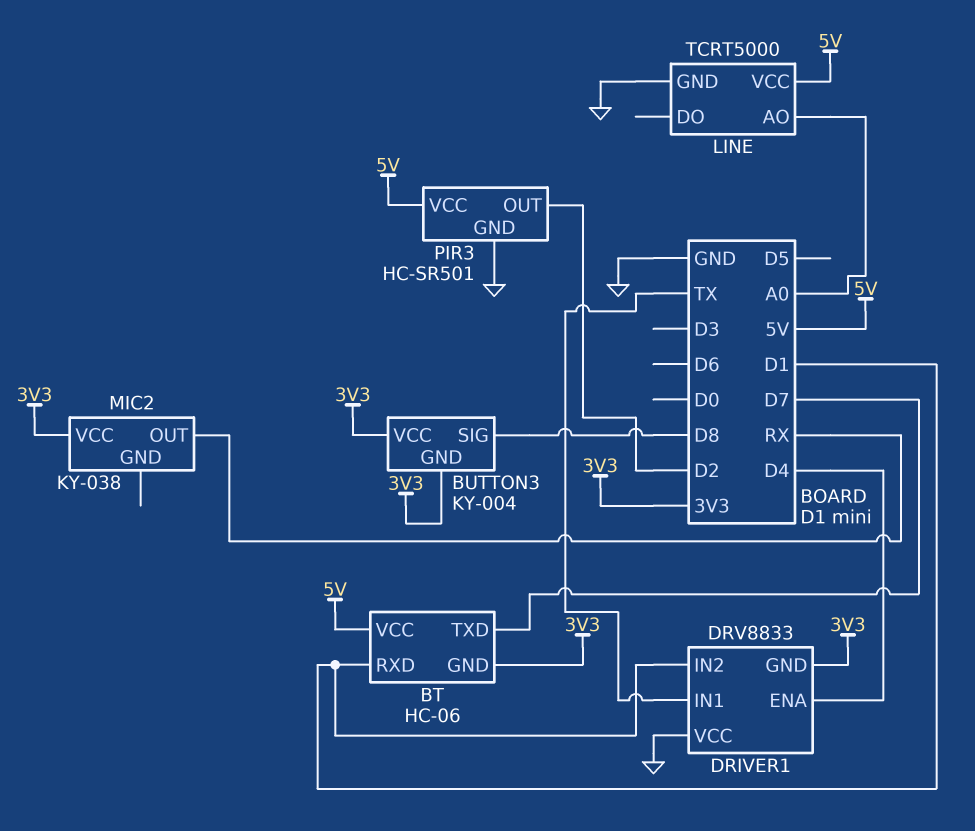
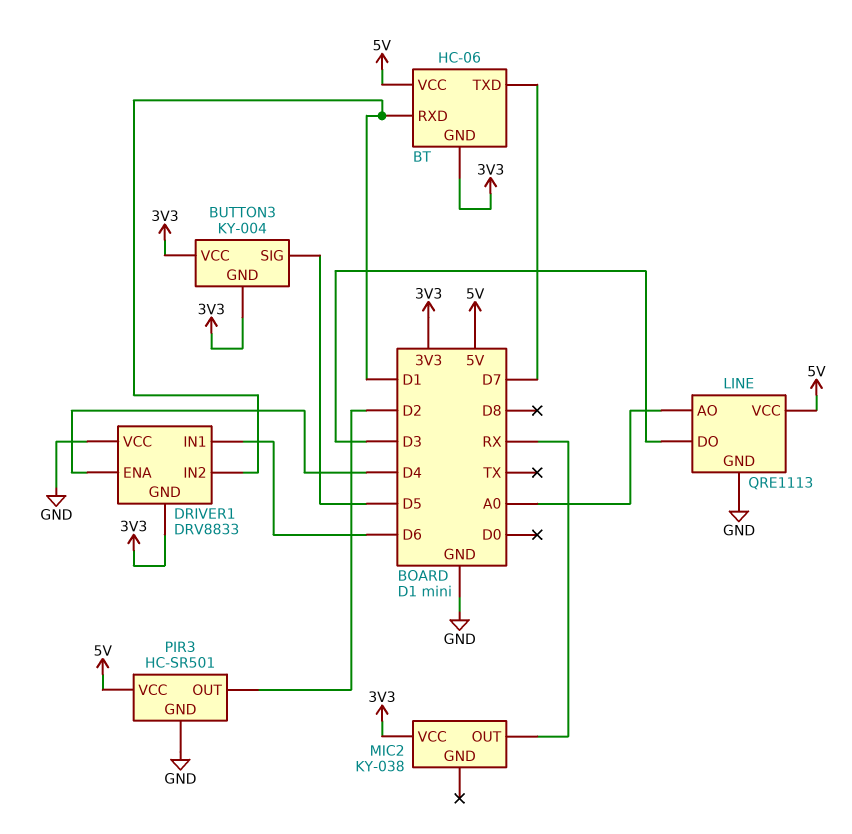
BUTTON3 pin SIG: D8 -> D5
DRIVER1 pin IN1: TX -> D6
LINE: TCRT5000 -> QRE1113
LINE pin DO: none -> D3

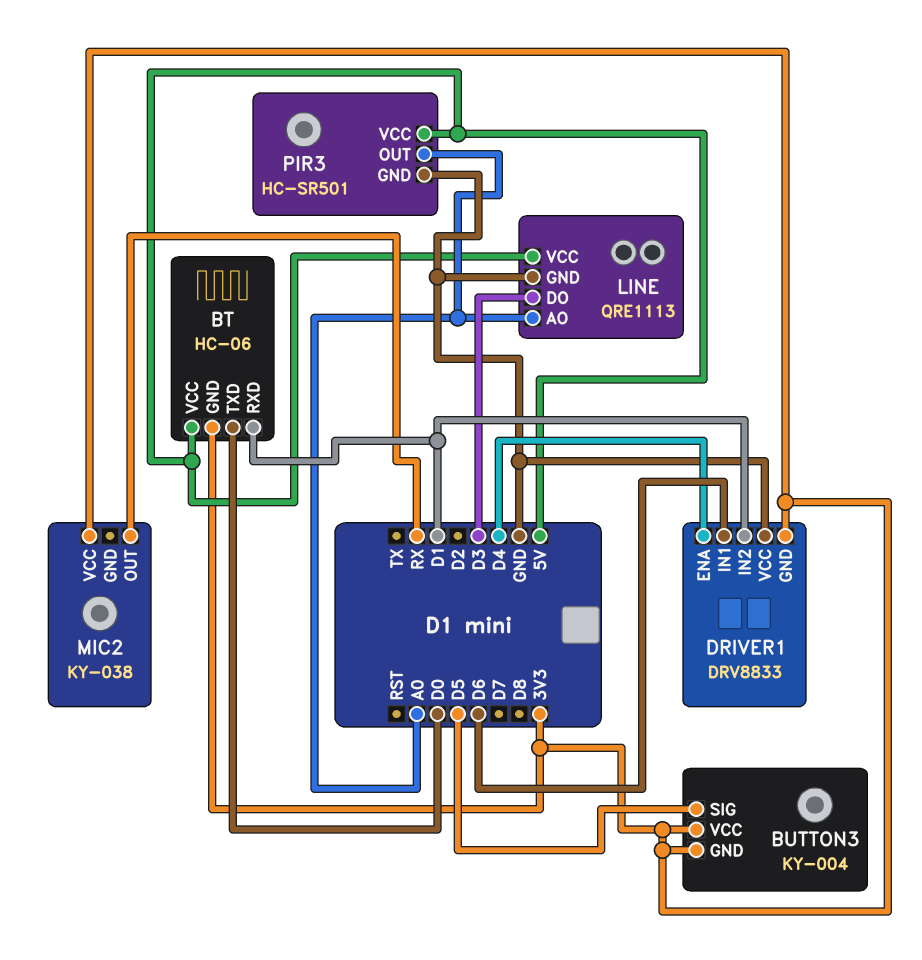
BT pin TXD: D7 -> D0
PIR3 pin OUT: D2 -> A0

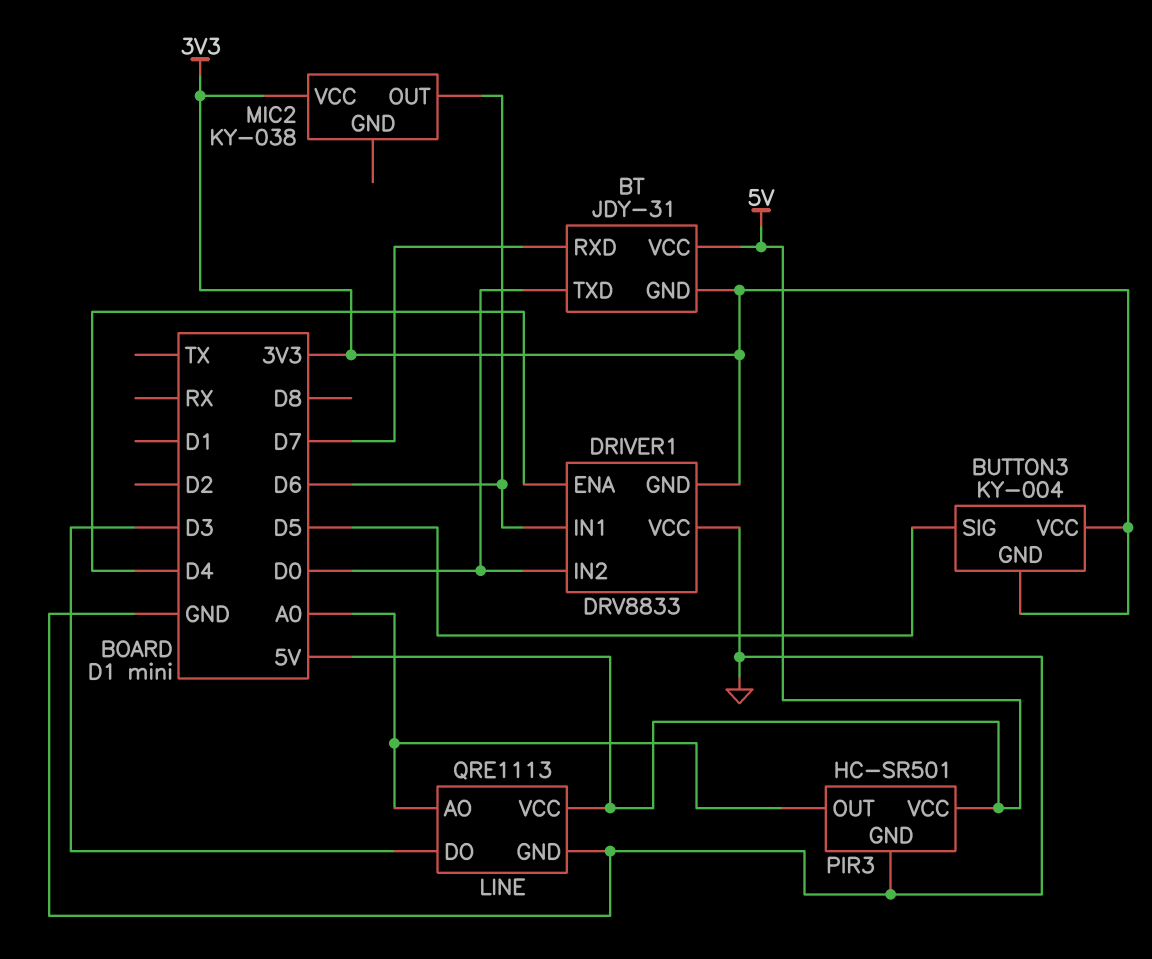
BT: HC-06 -> JDY-31
BT pin RXD: D1 -> D7
DRIVER1 pin IN2: D1 -> D0
MIC2 pin OUT: RX -> D6

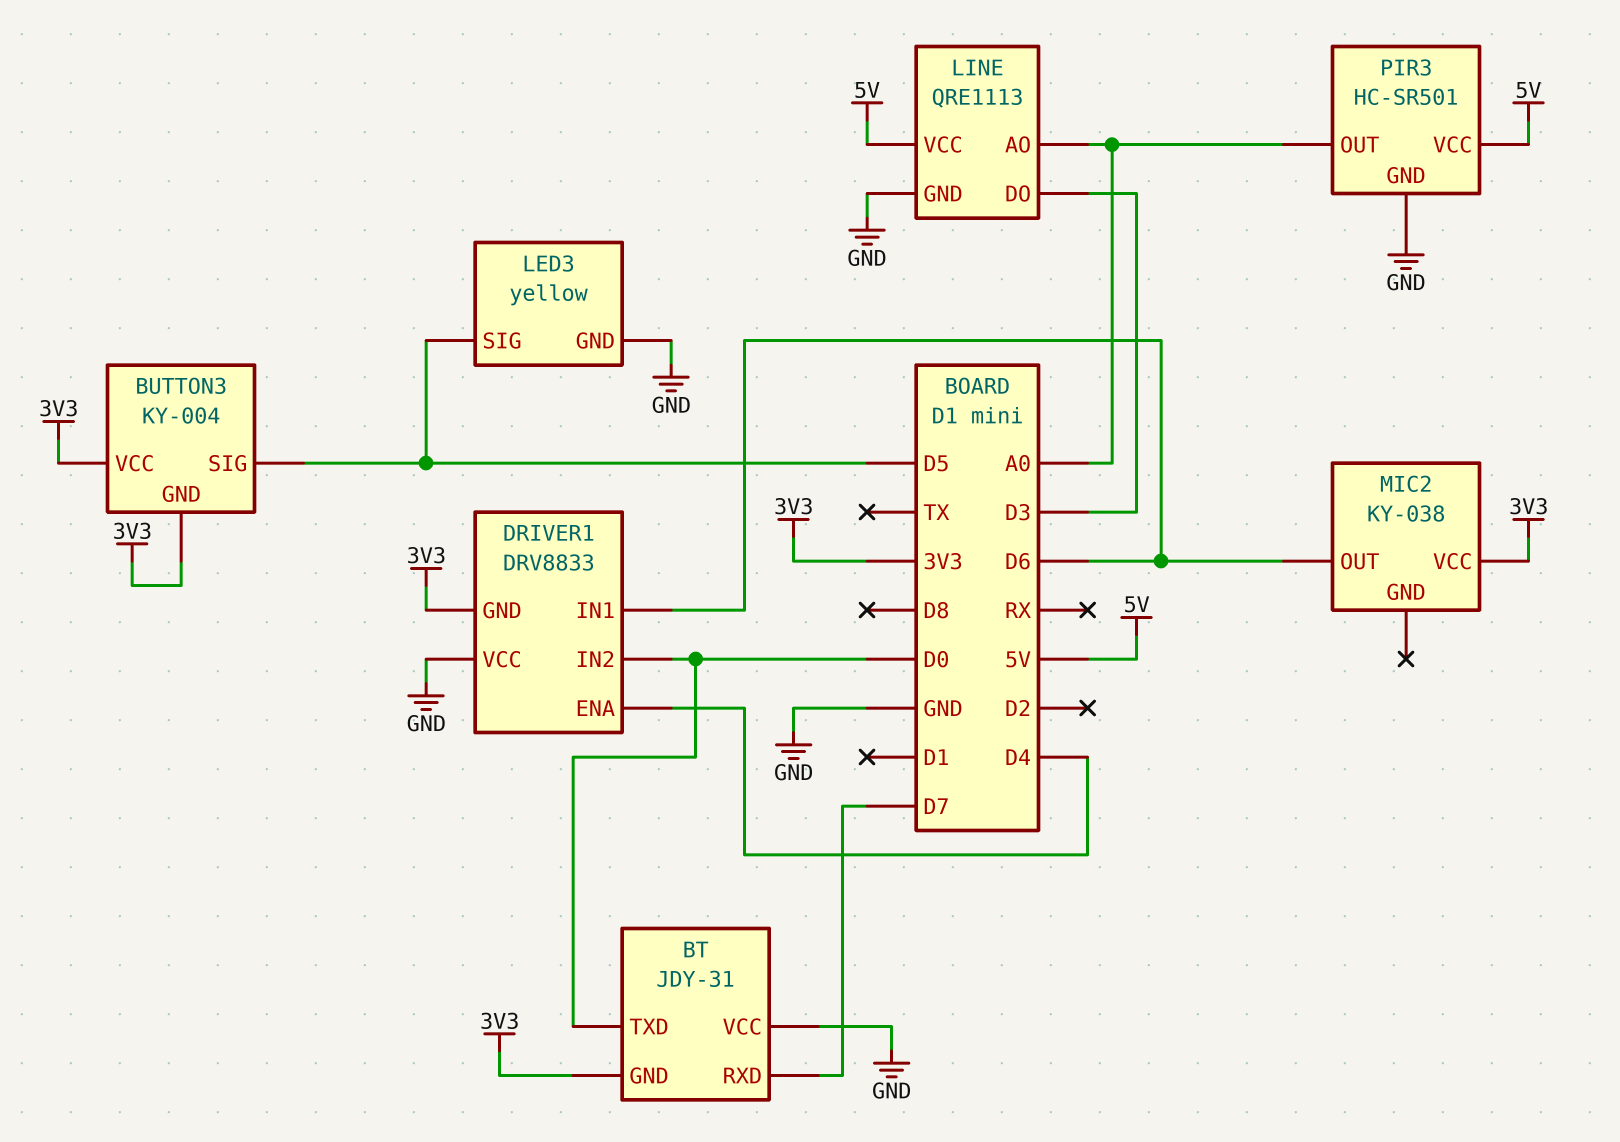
BT pin VCC: 5V -> GND
LED3: none -> yellow
LED3 pin GND: none -> GND
LED3 pin SIG: none -> D5

